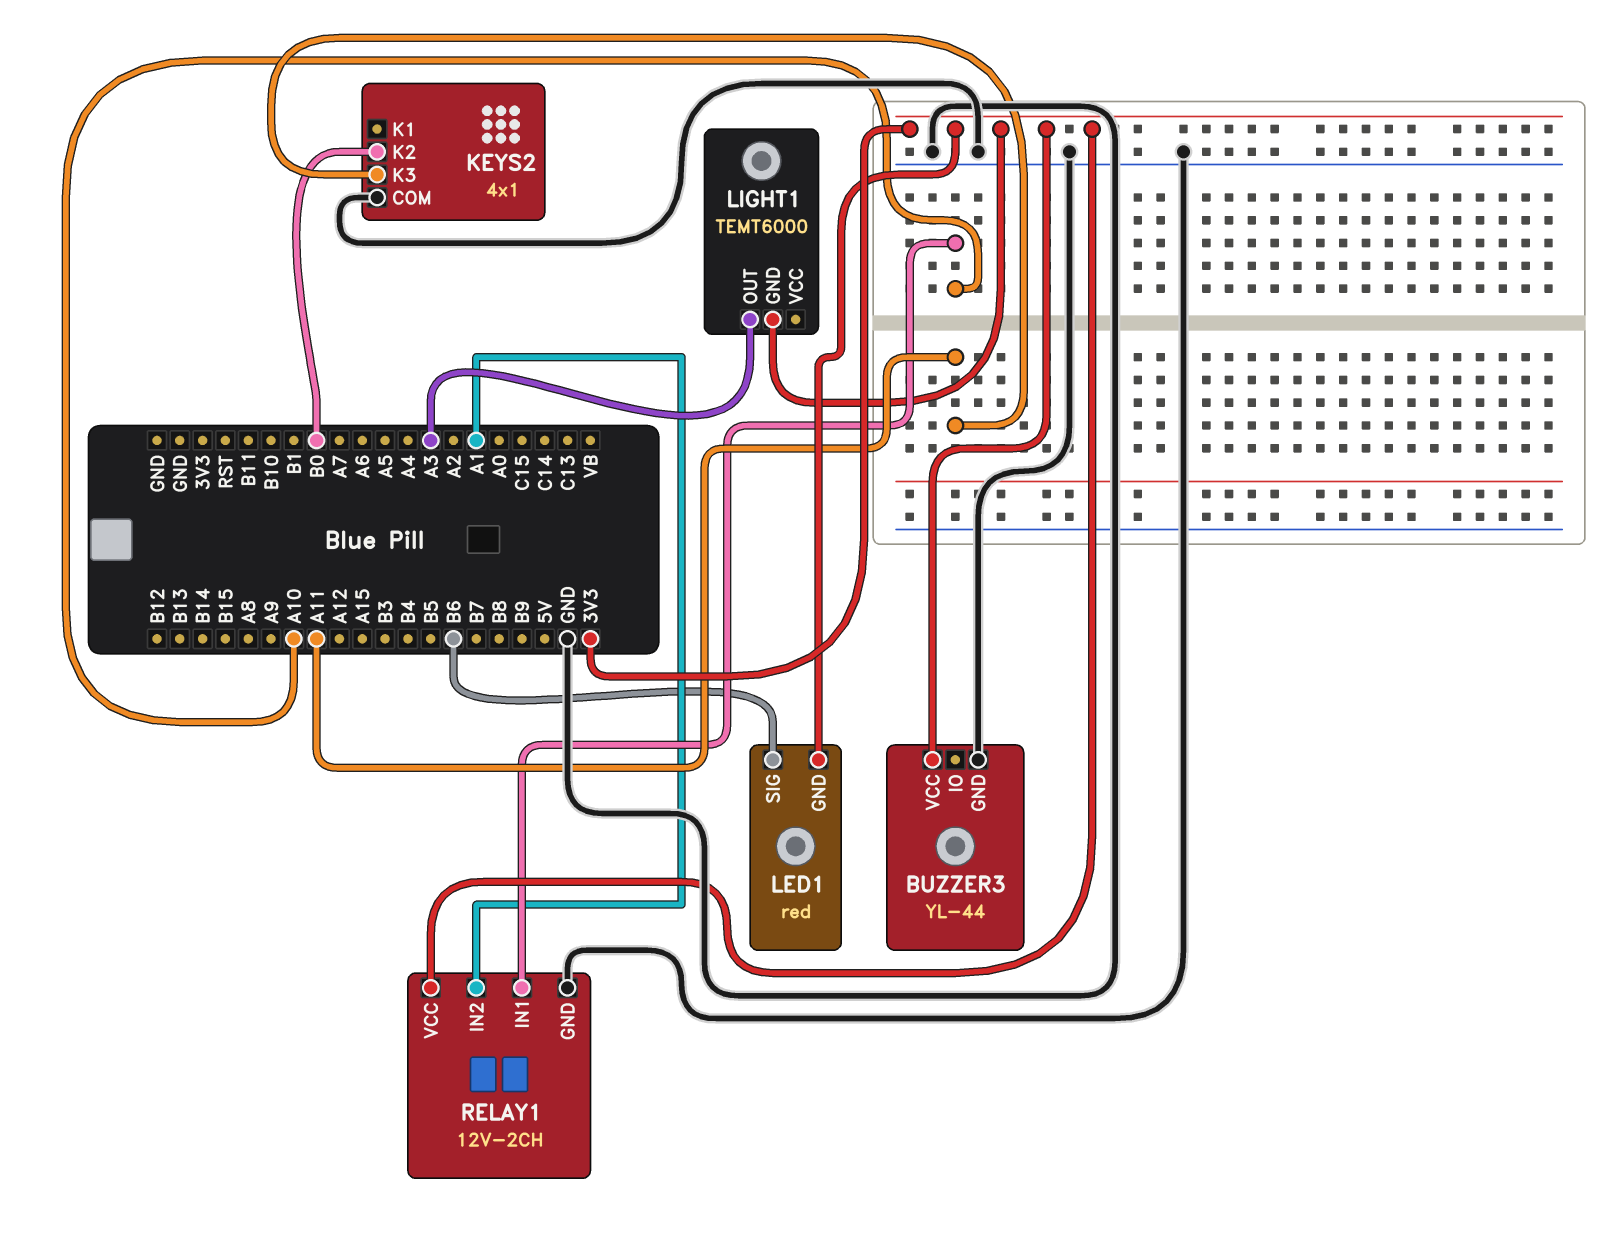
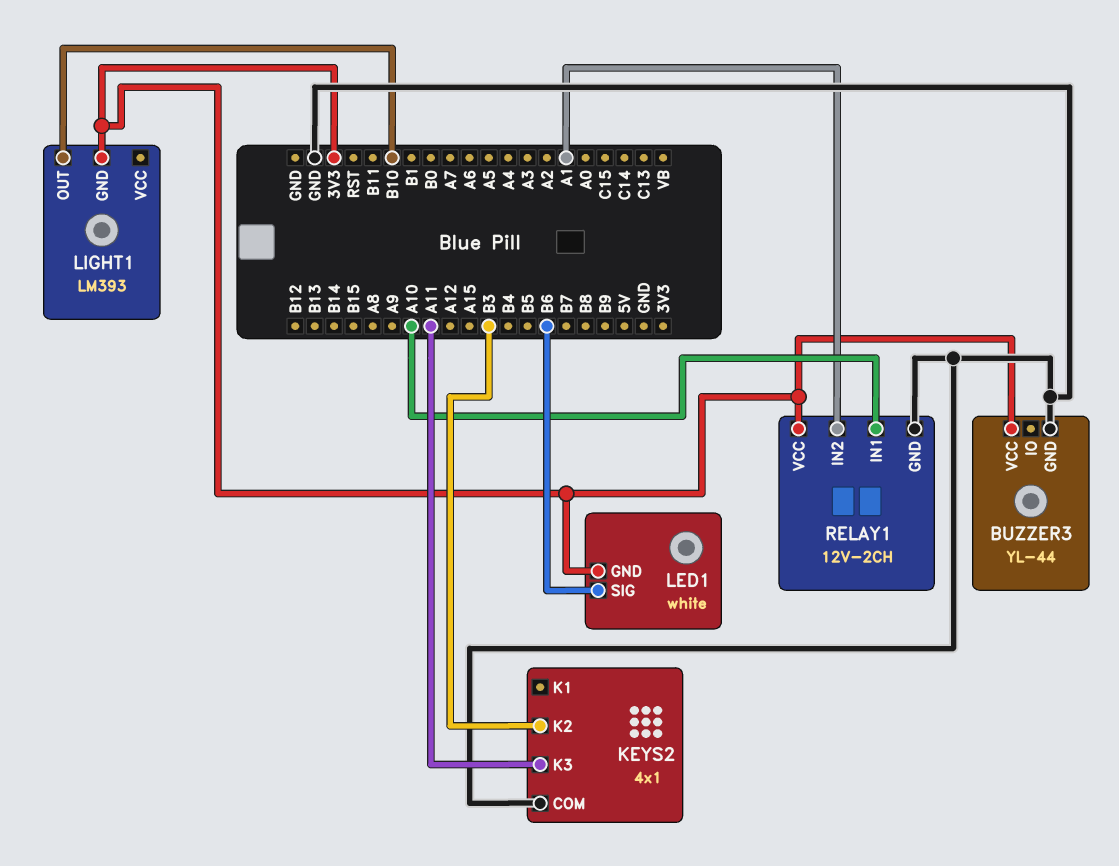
KEYS2 pin K2: B0 -> B3
LED1: red -> white
LIGHT1: TEMT6000 -> LM393
LIGHT1 pin OUT: A3 -> B10

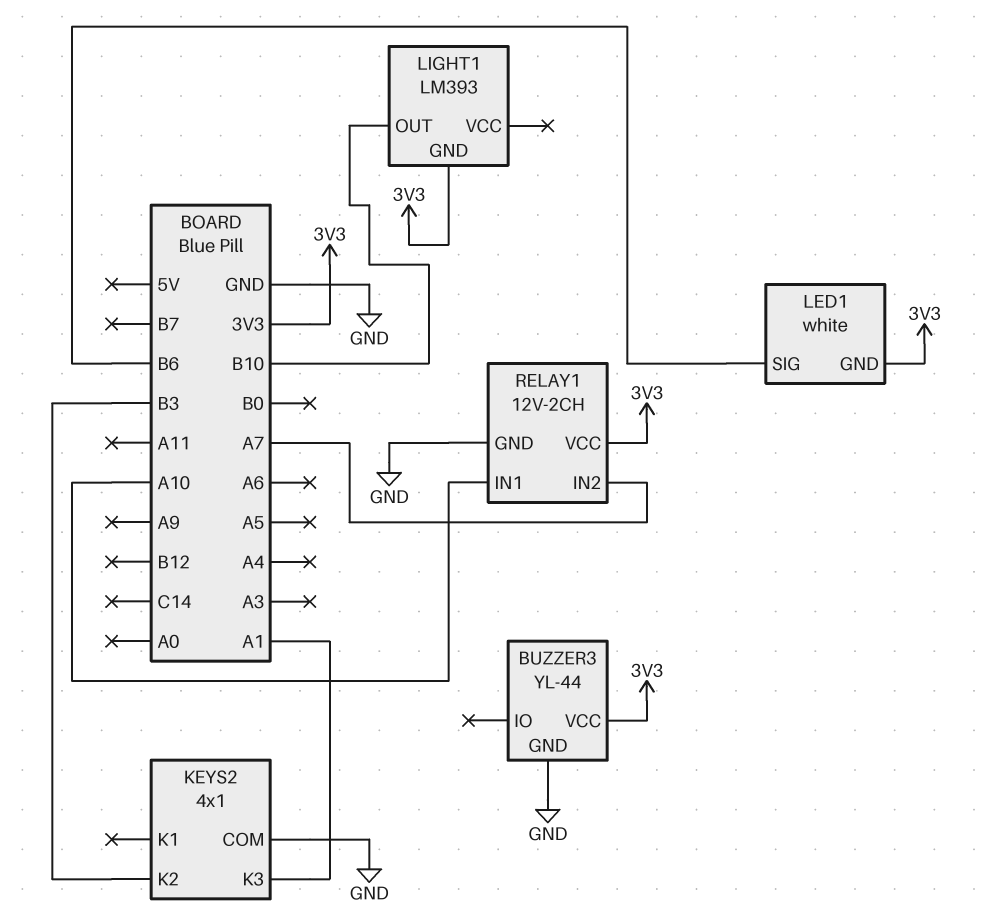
KEYS2 pin K3: A11 -> A1
RELAY1 pin IN2: A1 -> A7

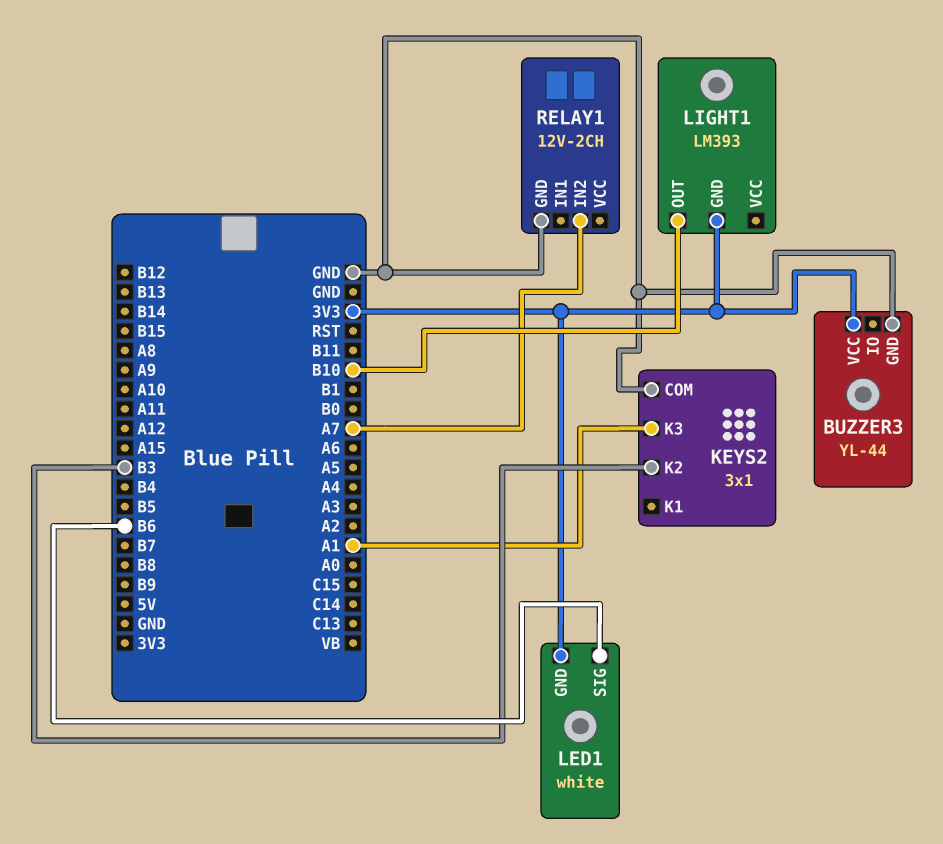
KEYS2: 4x1 -> 3x1
RELAY1 pin IN1: A10 -> none
RELAY1 pin VCC: 3V3 -> none

